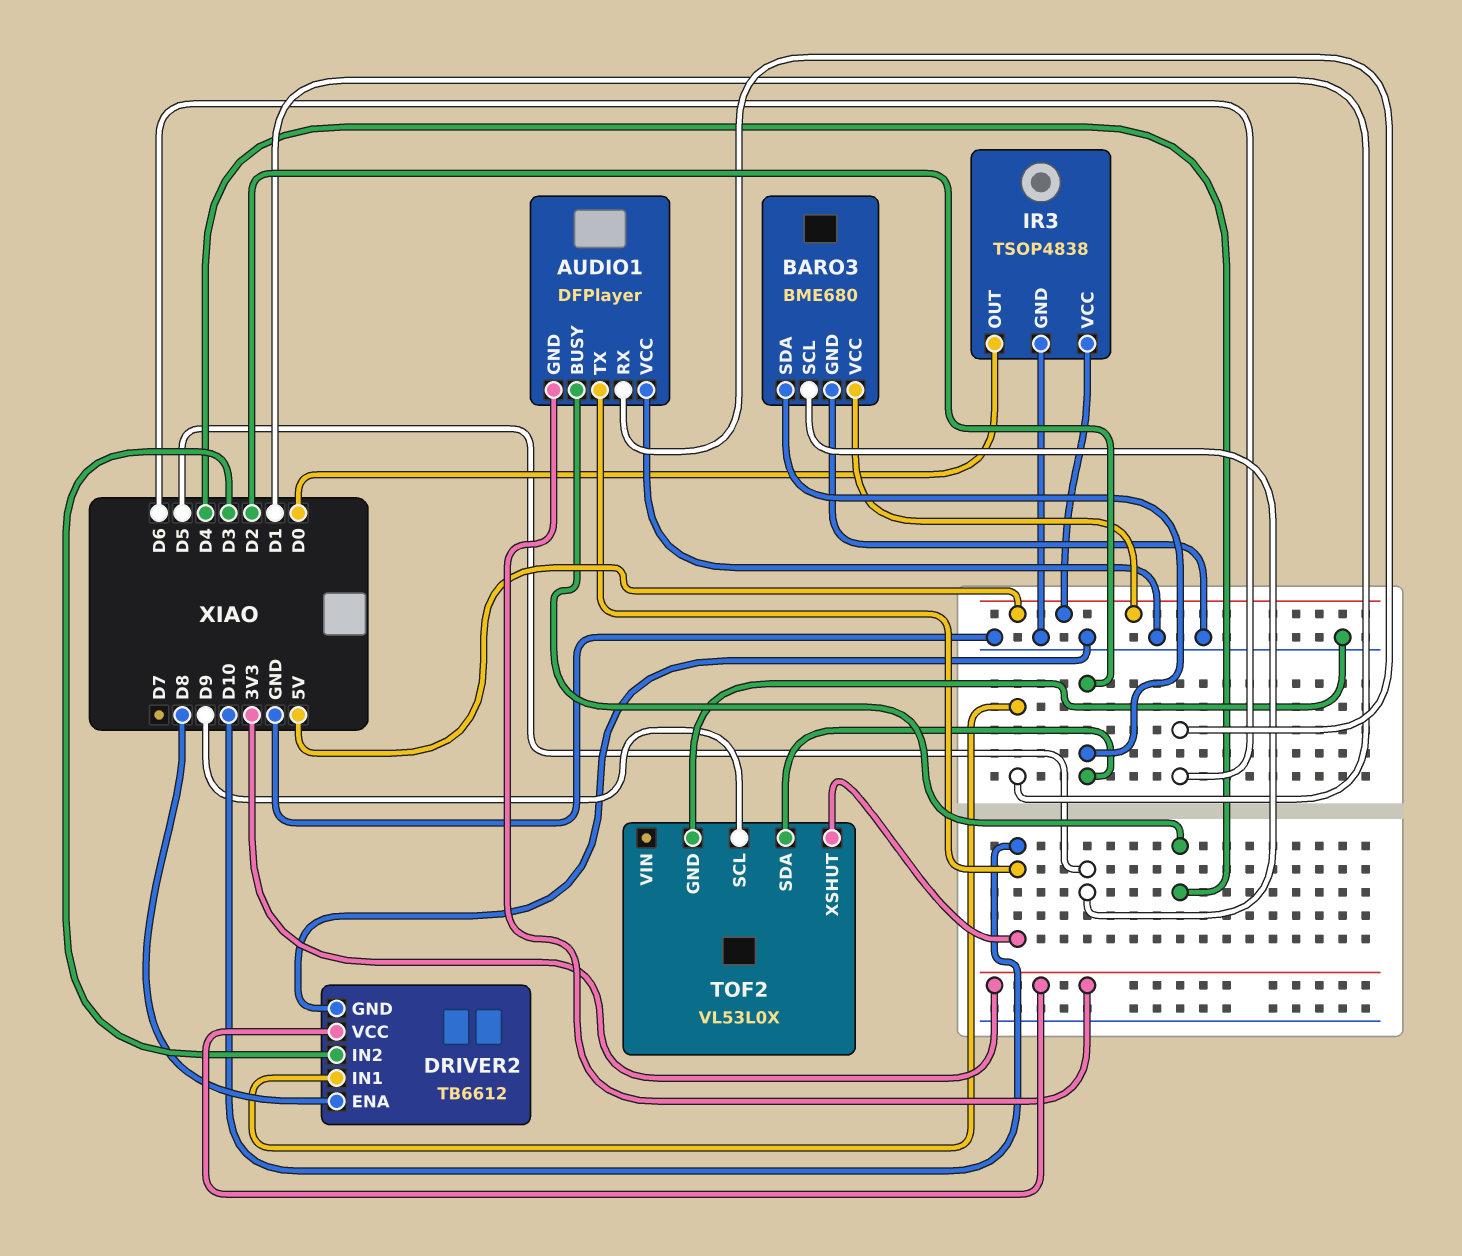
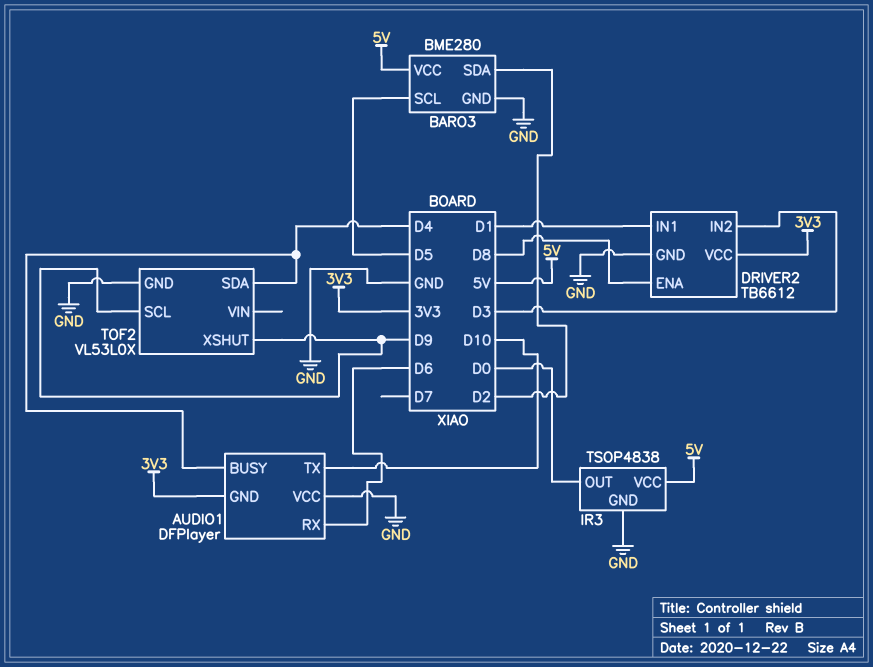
BARO3: BME680 -> BME280
TOF2 pin SDA: D2 -> D4
TOF2 pin XSHUT: D10 -> D9

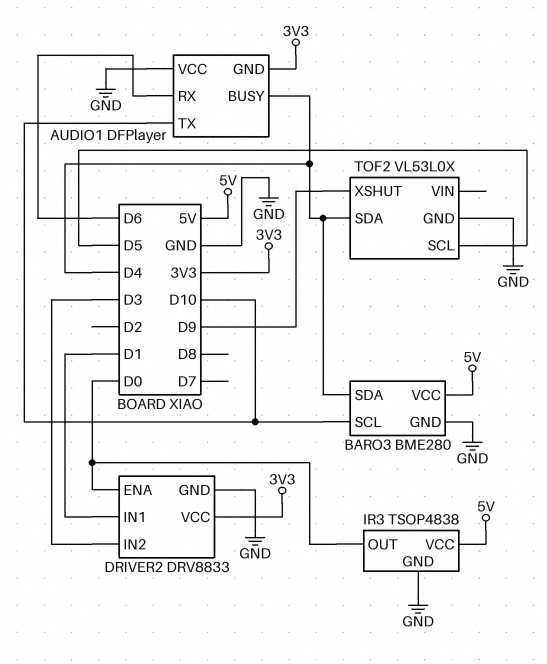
BARO3 pin SCL: D5 -> D10
BARO3 pin SDA: D2 -> D4
DRIVER2: TB6612 -> DRV8833
DRIVER2 pin ENA: D8 -> D0
TOF2 pin SCL: D9 -> D5

